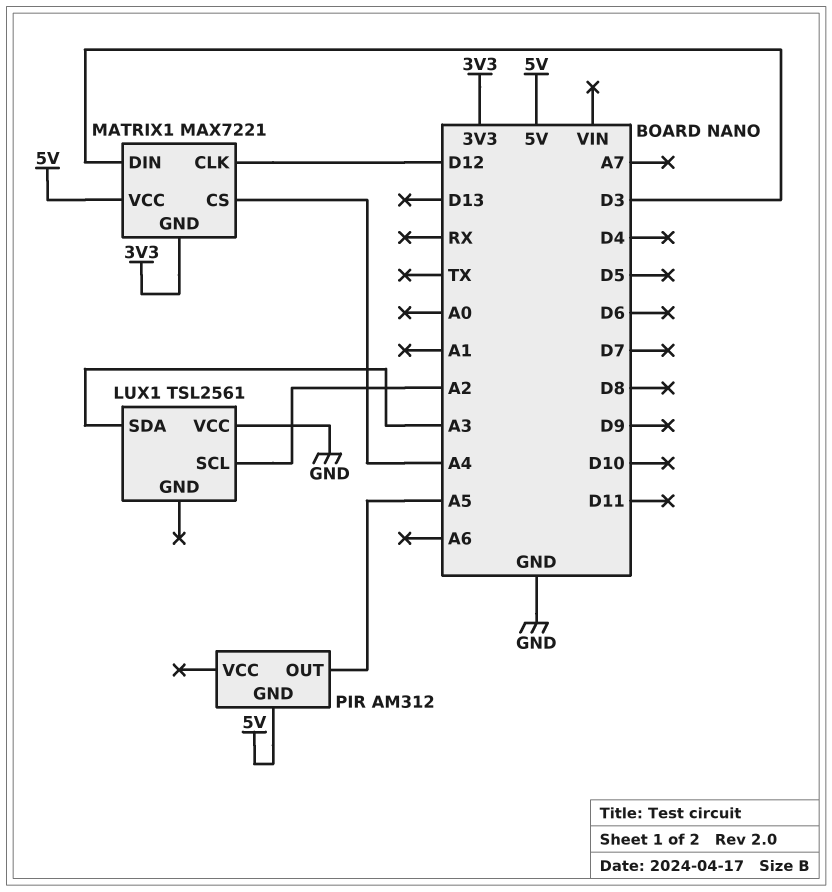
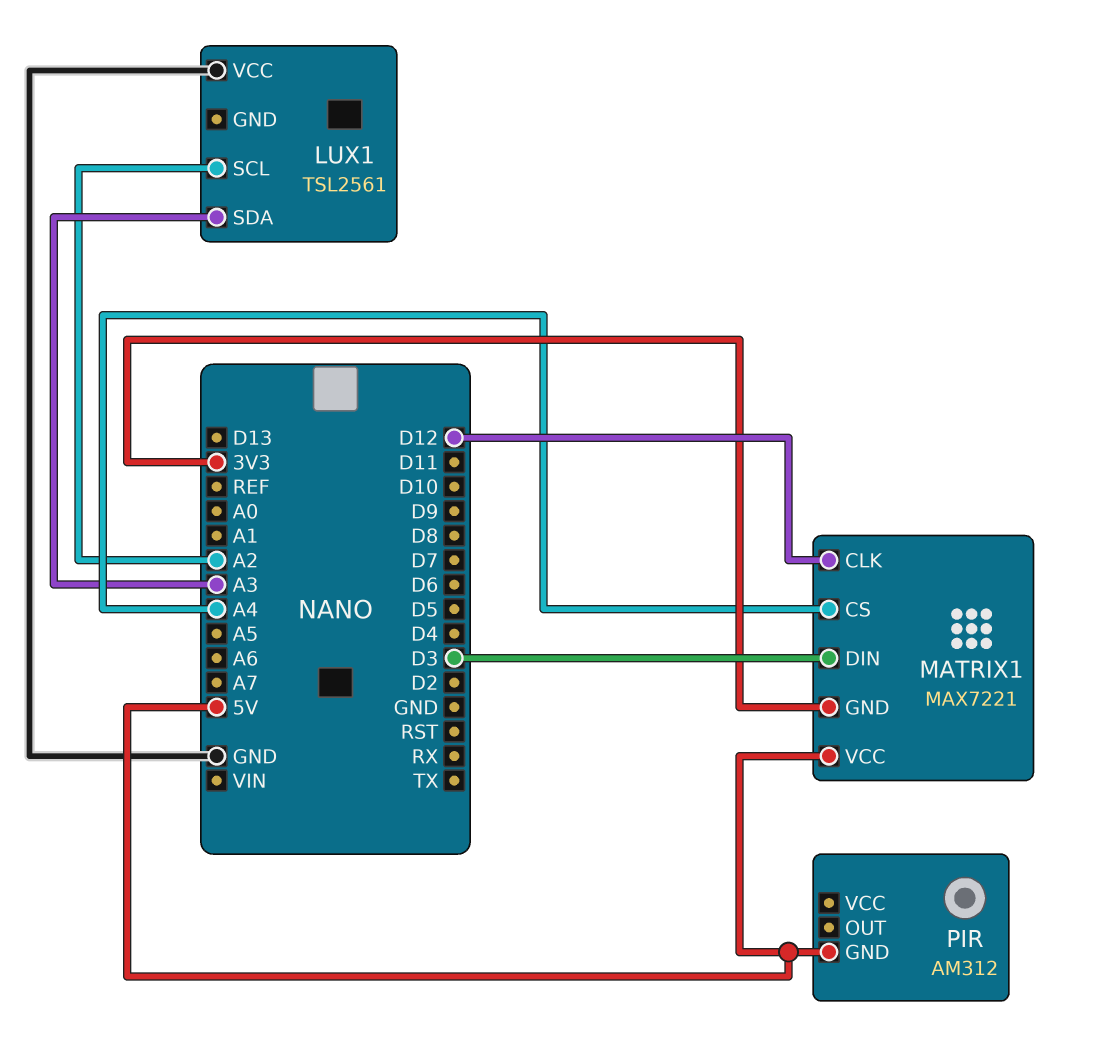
PIR pin OUT: A5 -> none

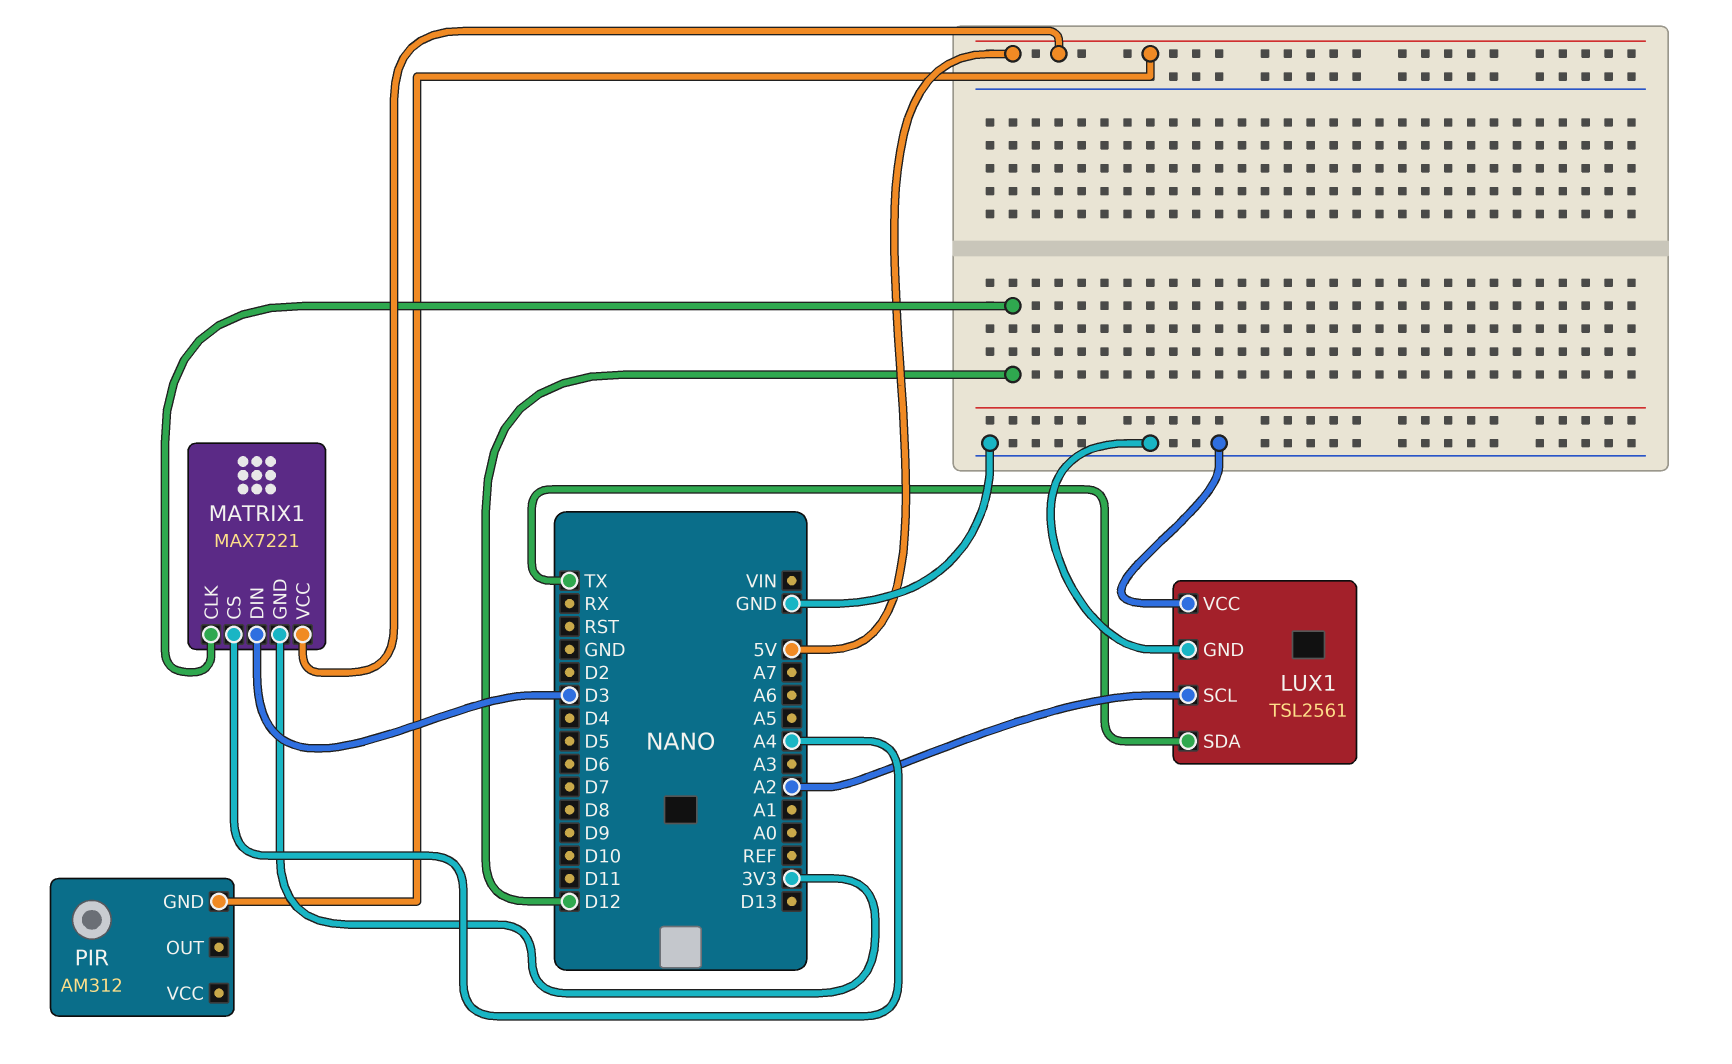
LUX1 pin GND: none -> GND
LUX1 pin SDA: A3 -> TX

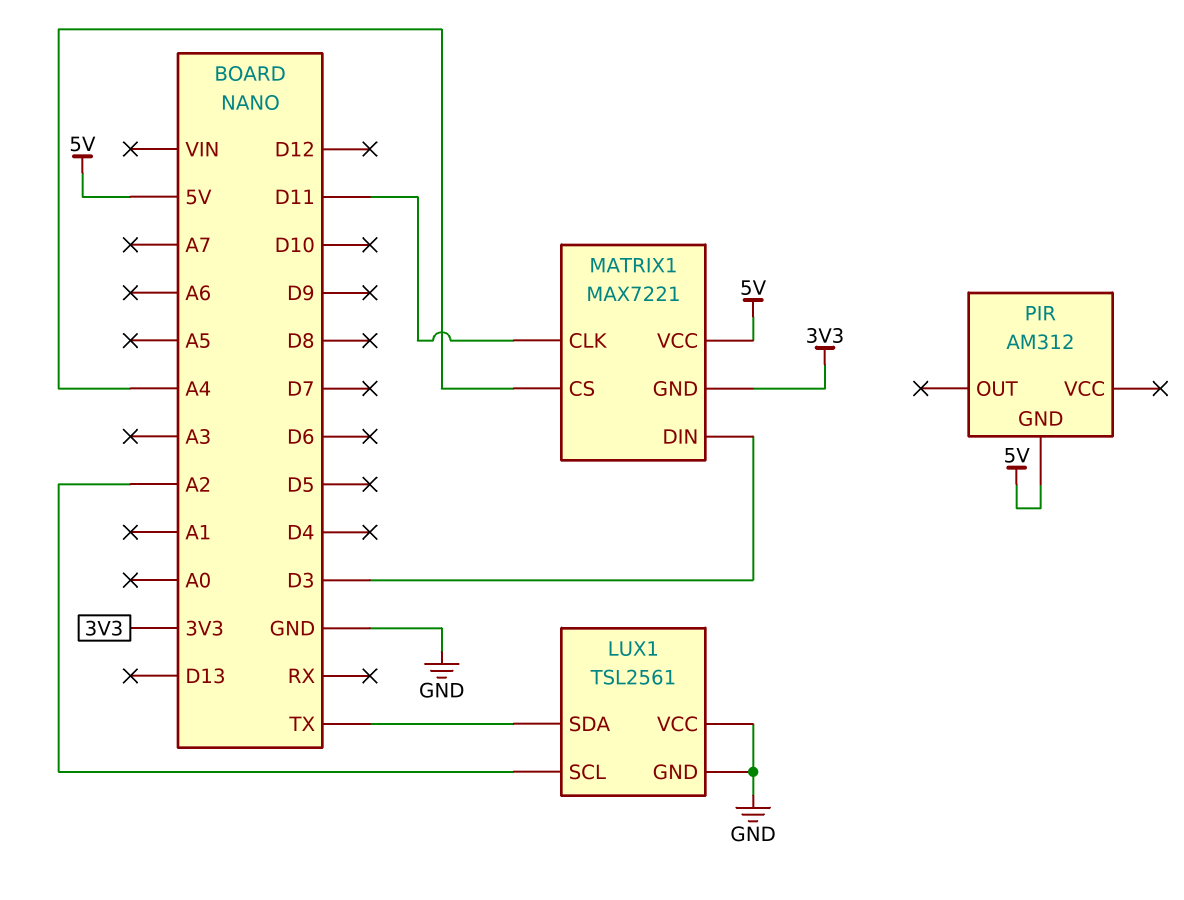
MATRIX1 pin CLK: D12 -> D11

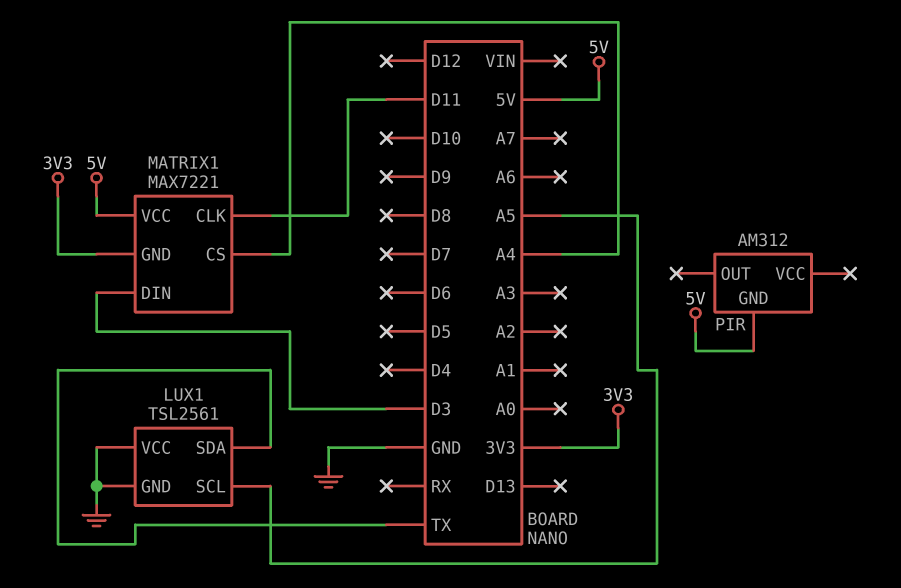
LUX1 pin SCL: A2 -> A5

